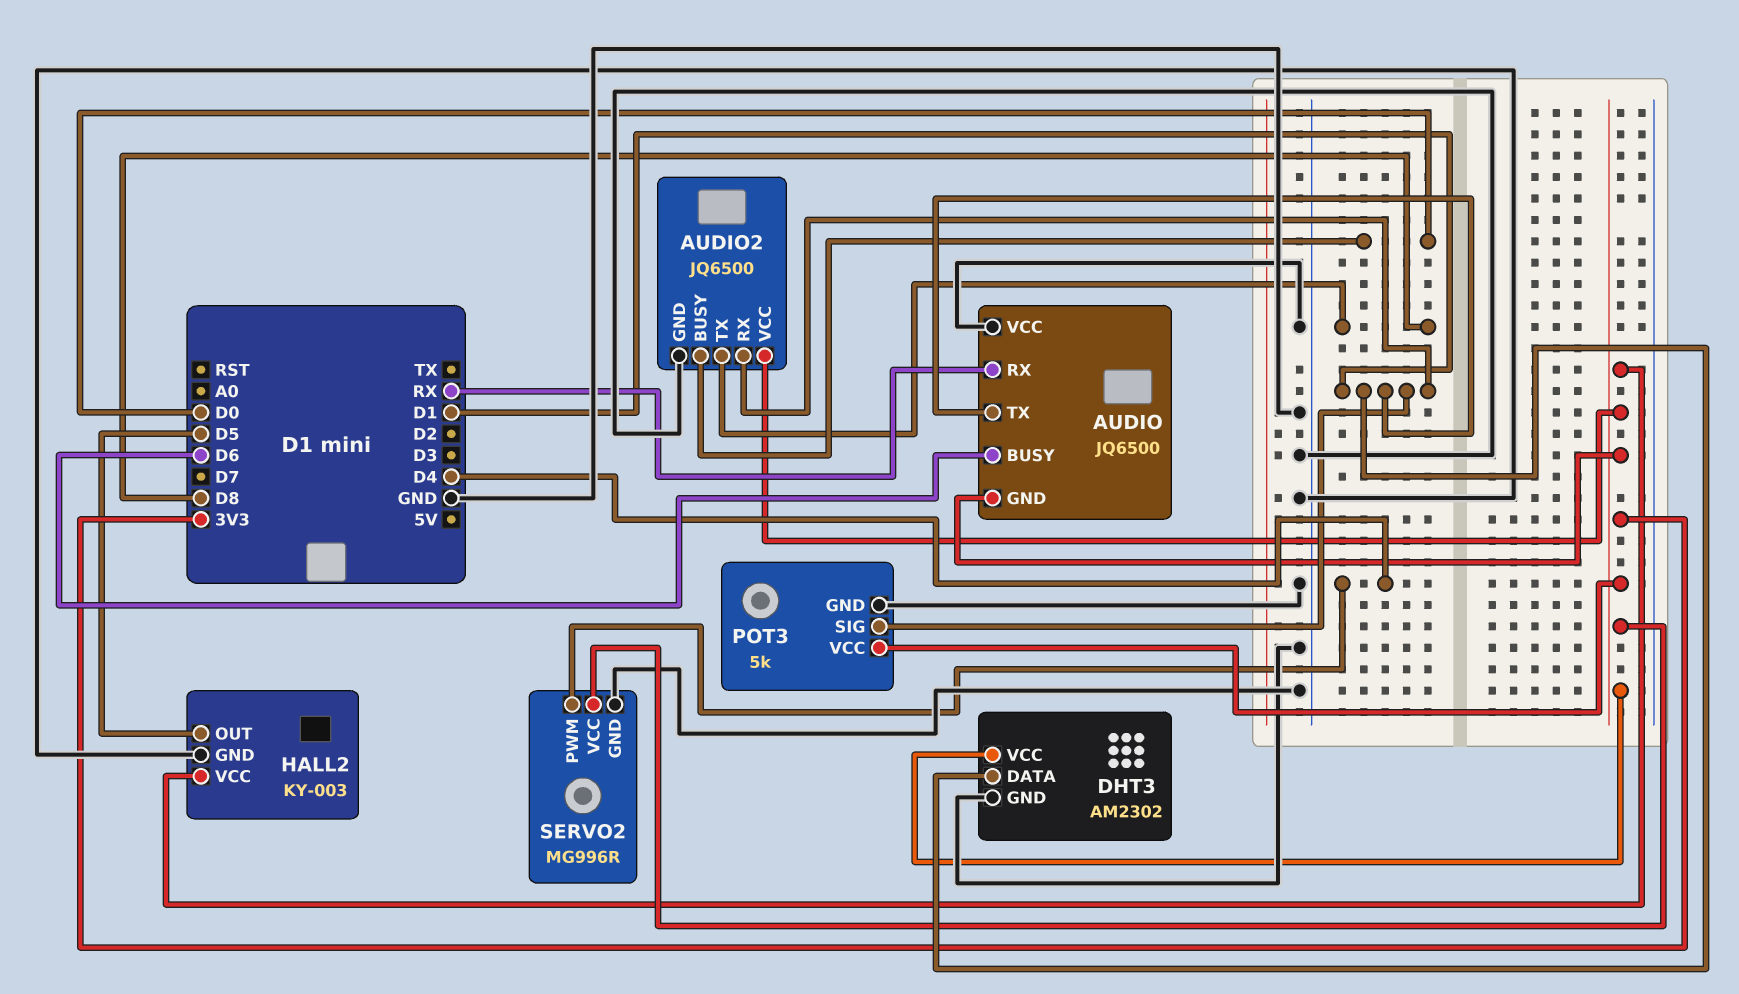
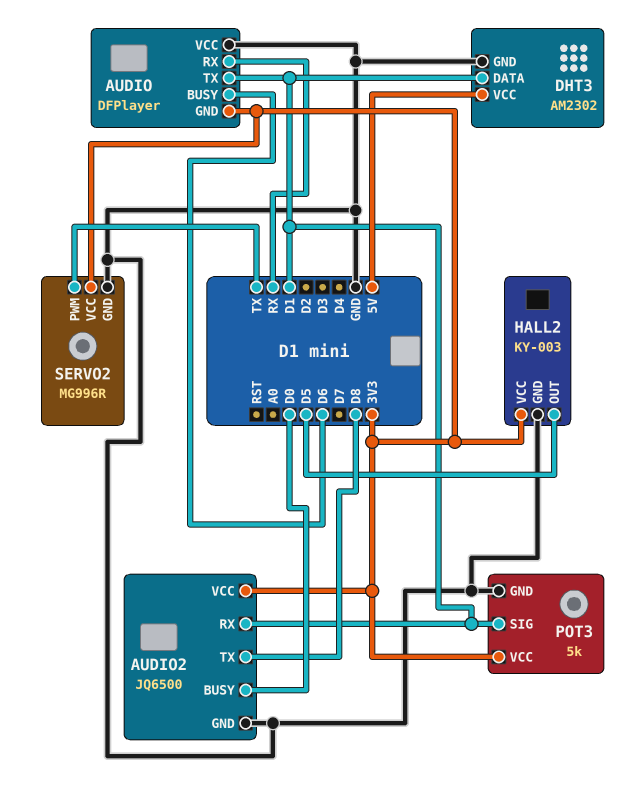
AUDIO: JQ6500 -> DFPlayer
DHT3 pin VCC: 3V3 -> 5V
SERVO2 pin PWM: D4 -> TX

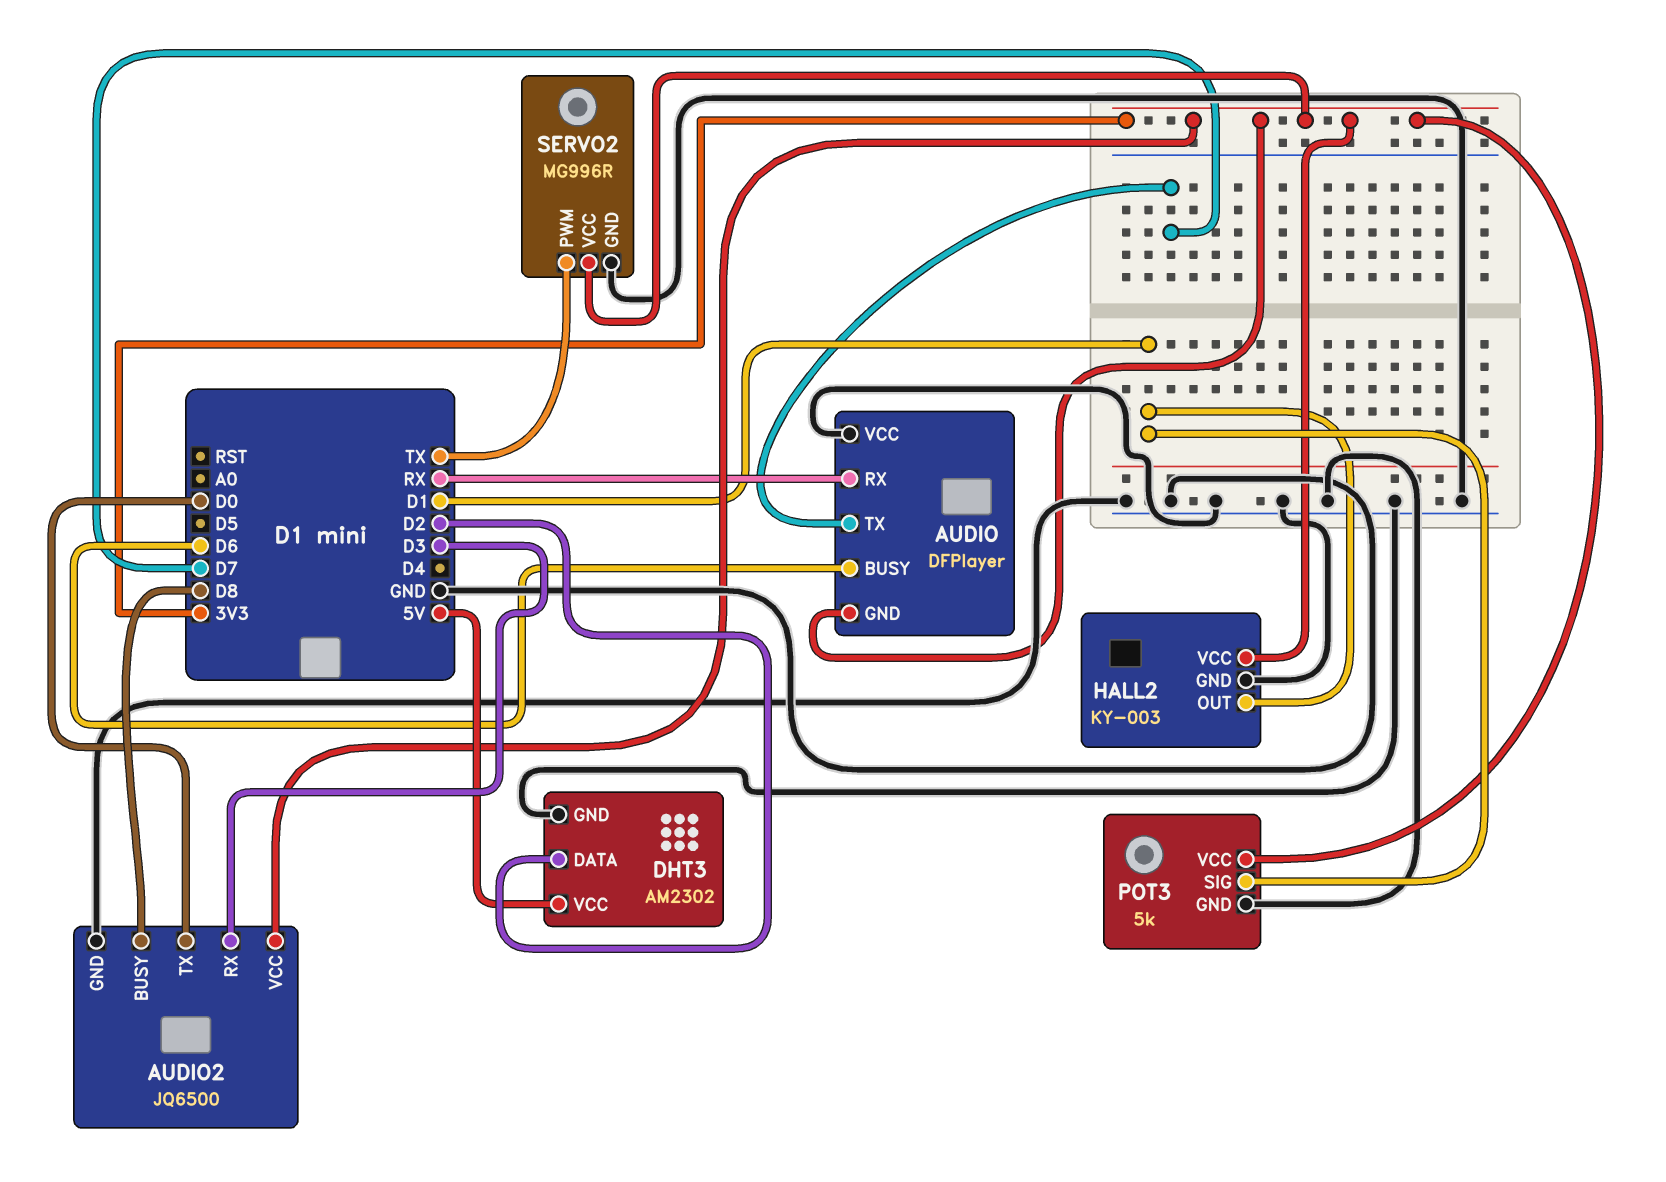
AUDIO pin TX: D1 -> D7
AUDIO2 pin BUSY: D0 -> D8
AUDIO2 pin RX: D1 -> D3
AUDIO2 pin TX: D8 -> D0
DHT3 pin DATA: D1 -> D2
HALL2 pin OUT: D5 -> D1

